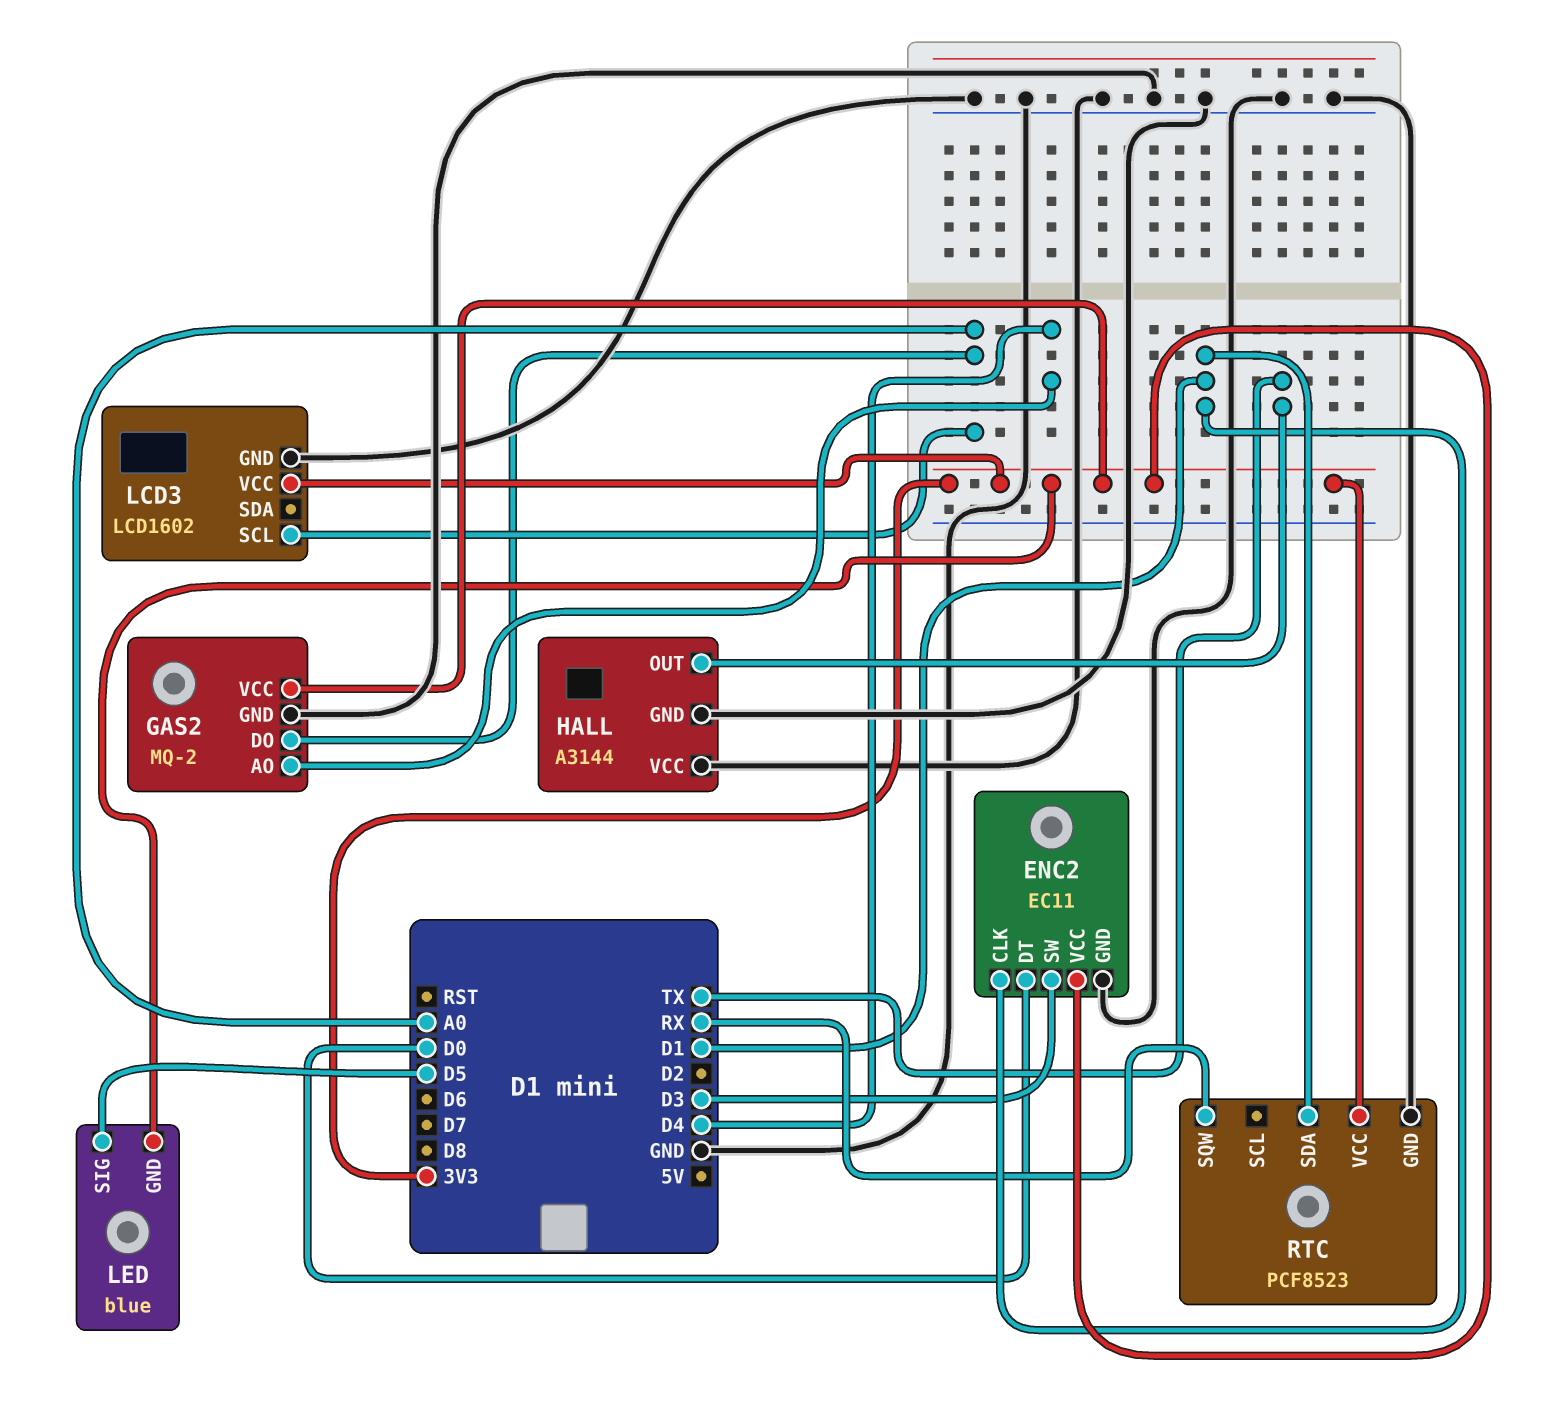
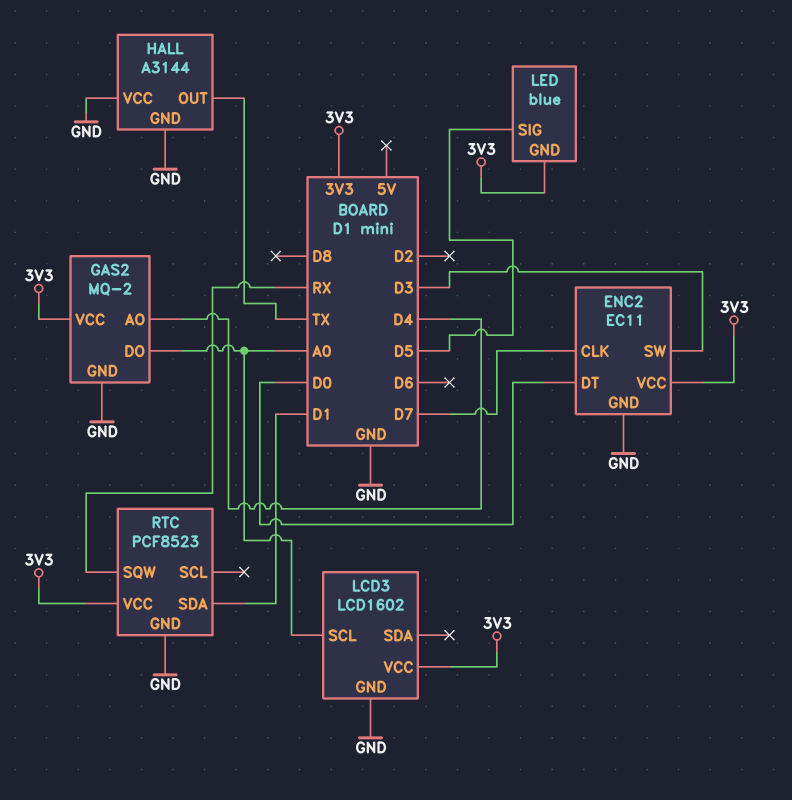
ENC2 pin CLK: D1 -> D7

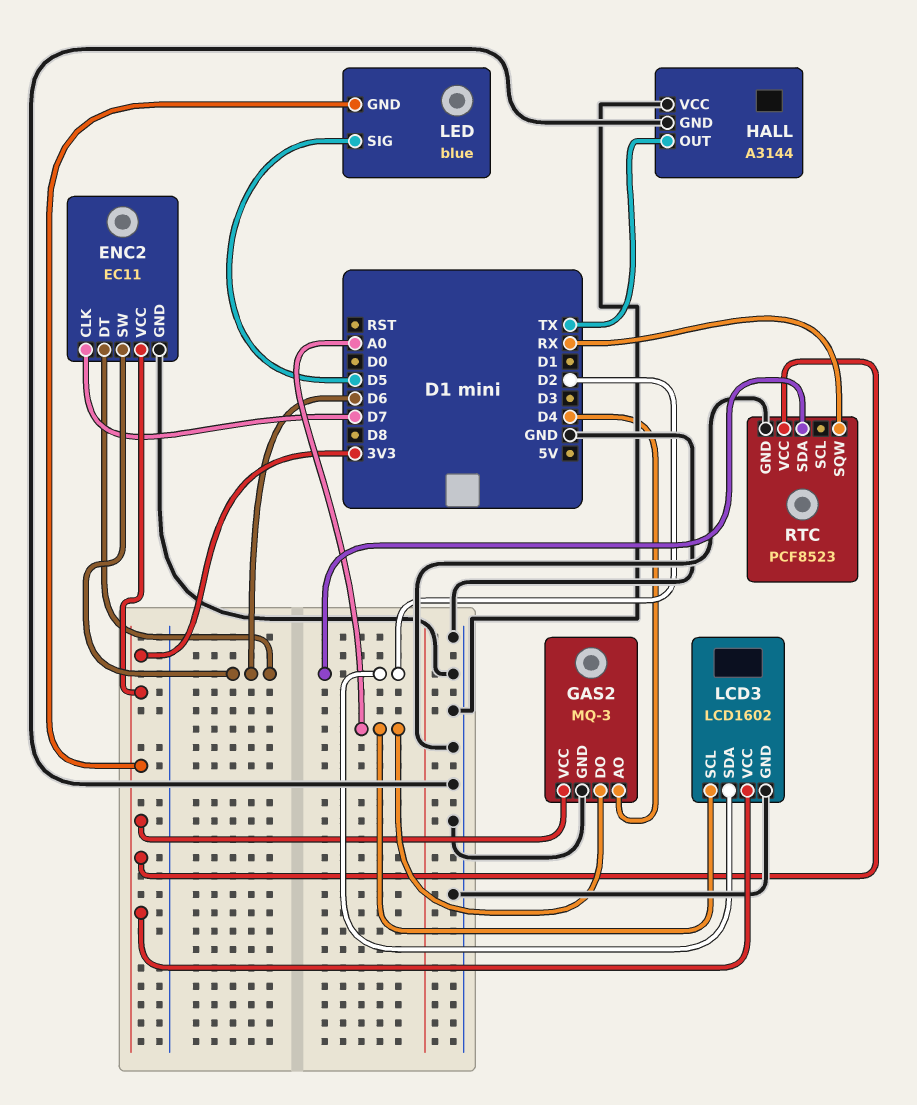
ENC2 pin DT: D0 -> D6
ENC2 pin SW: D3 -> D6
GAS2: MQ-2 -> MQ-3
LCD3 pin SDA: none -> D2
RTC pin SDA: D1 -> D2

